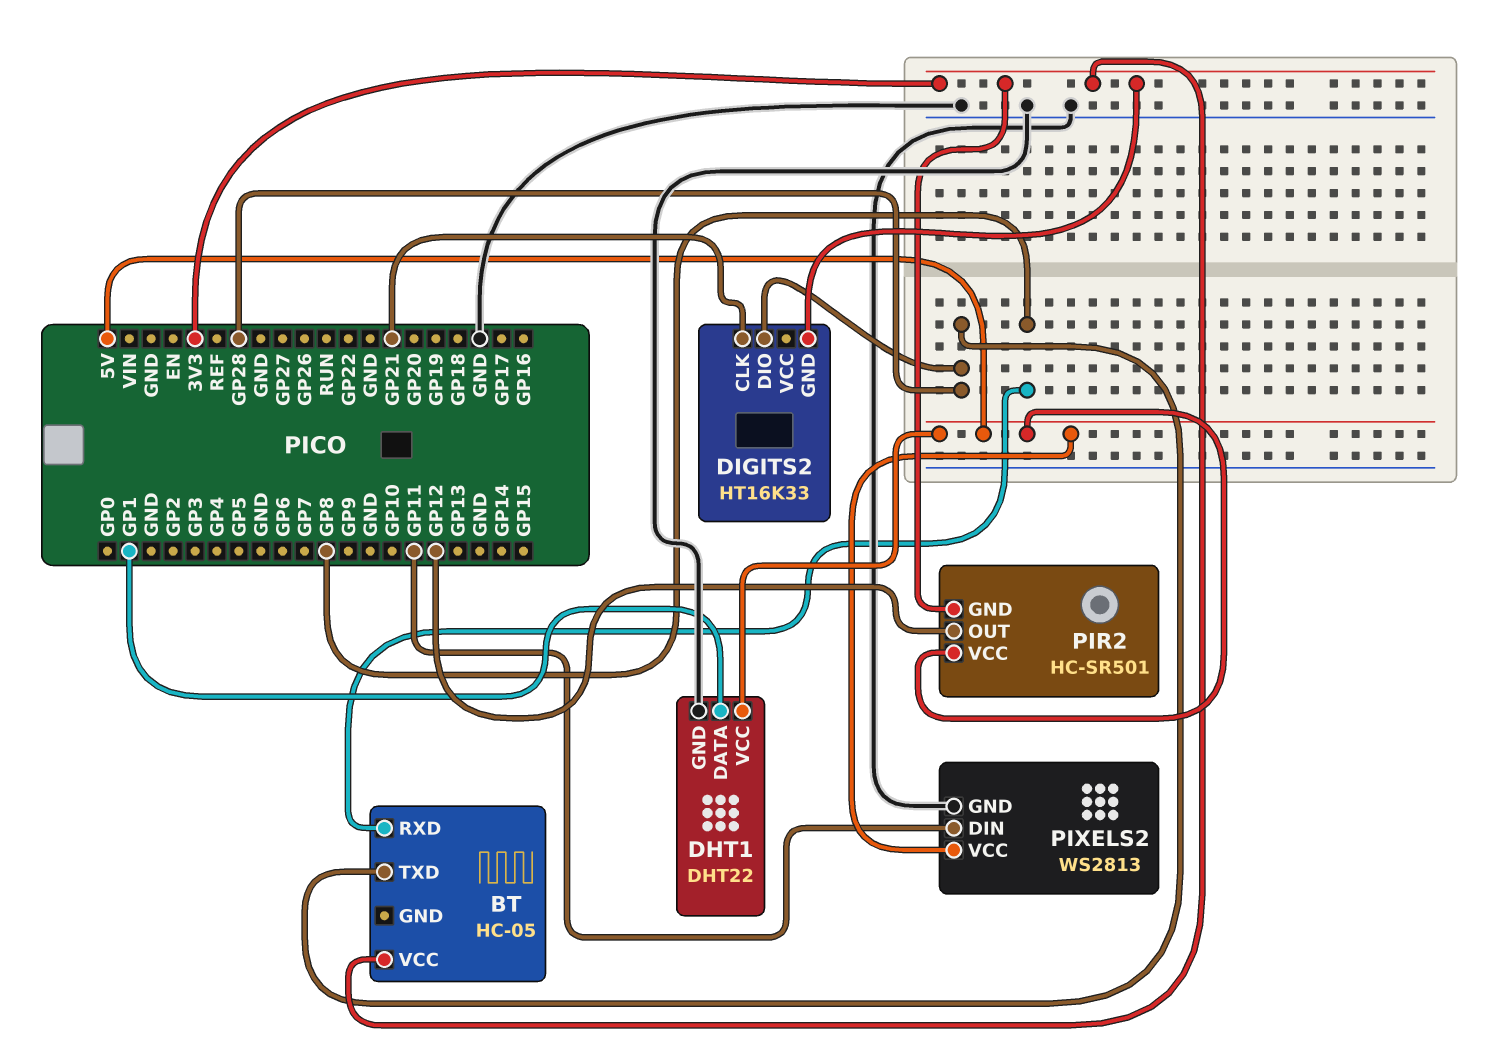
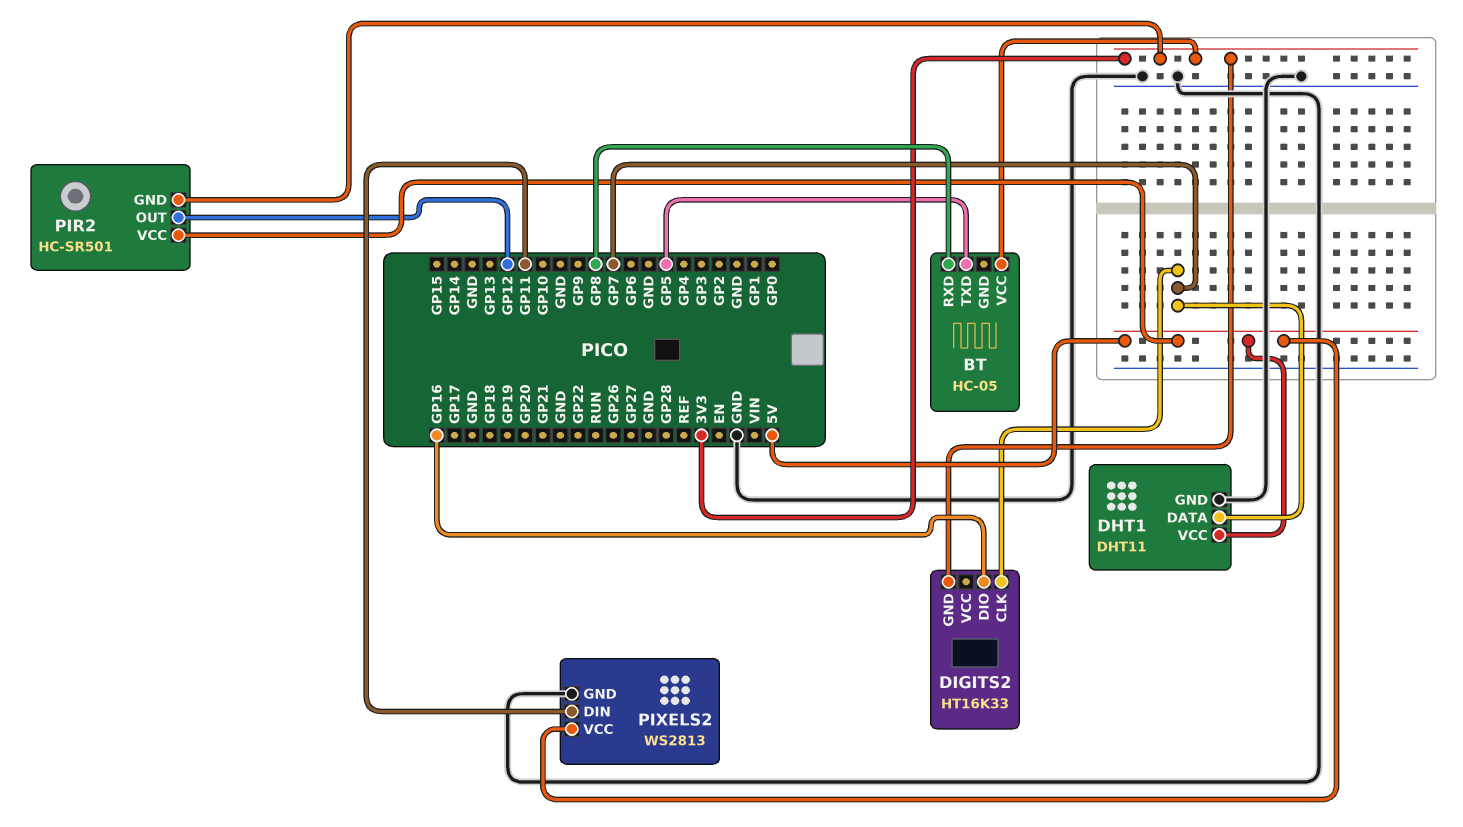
BT pin TXD: GP28 -> GP5
DHT1: DHT22 -> DHT11
DHT1 pin DATA: GP1 -> GP7
DIGITS2 pin CLK: GP21 -> GP7
DIGITS2 pin DIO: GP28 -> GP16

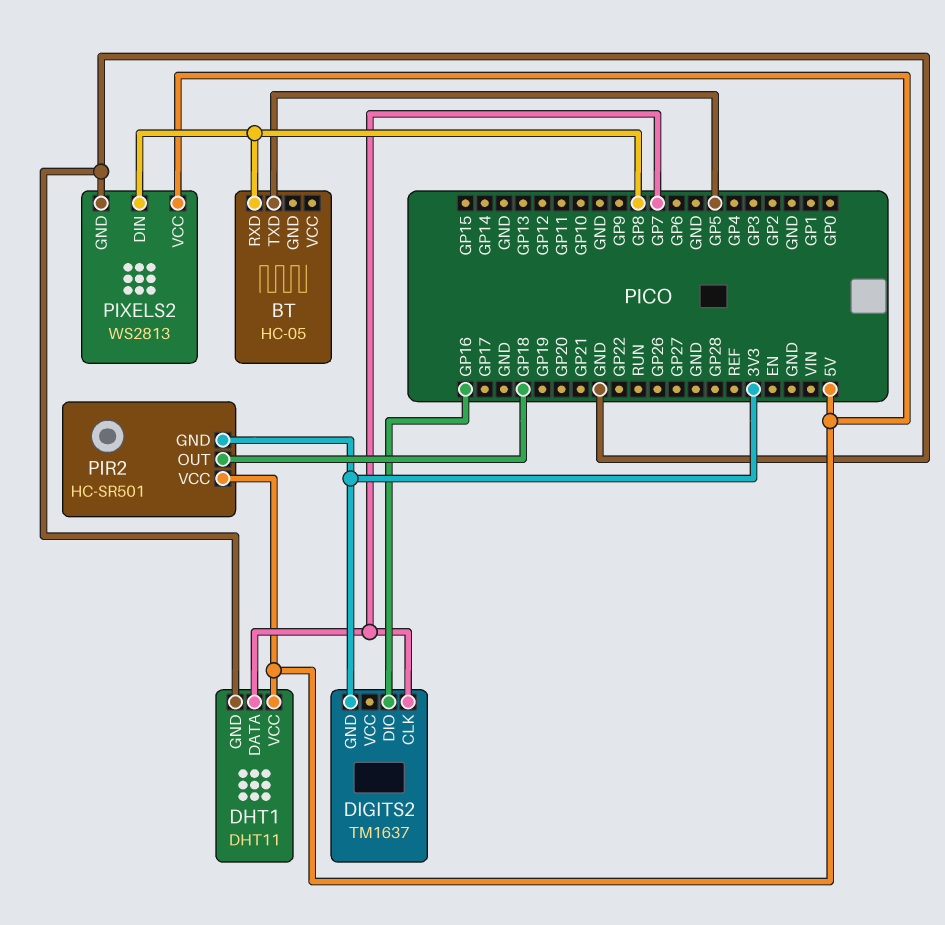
BT pin VCC: 3V3 -> none
DIGITS2: HT16K33 -> TM1637
PIR2 pin OUT: GP12 -> GP18
PIXELS2 pin DIN: GP11 -> GP8

